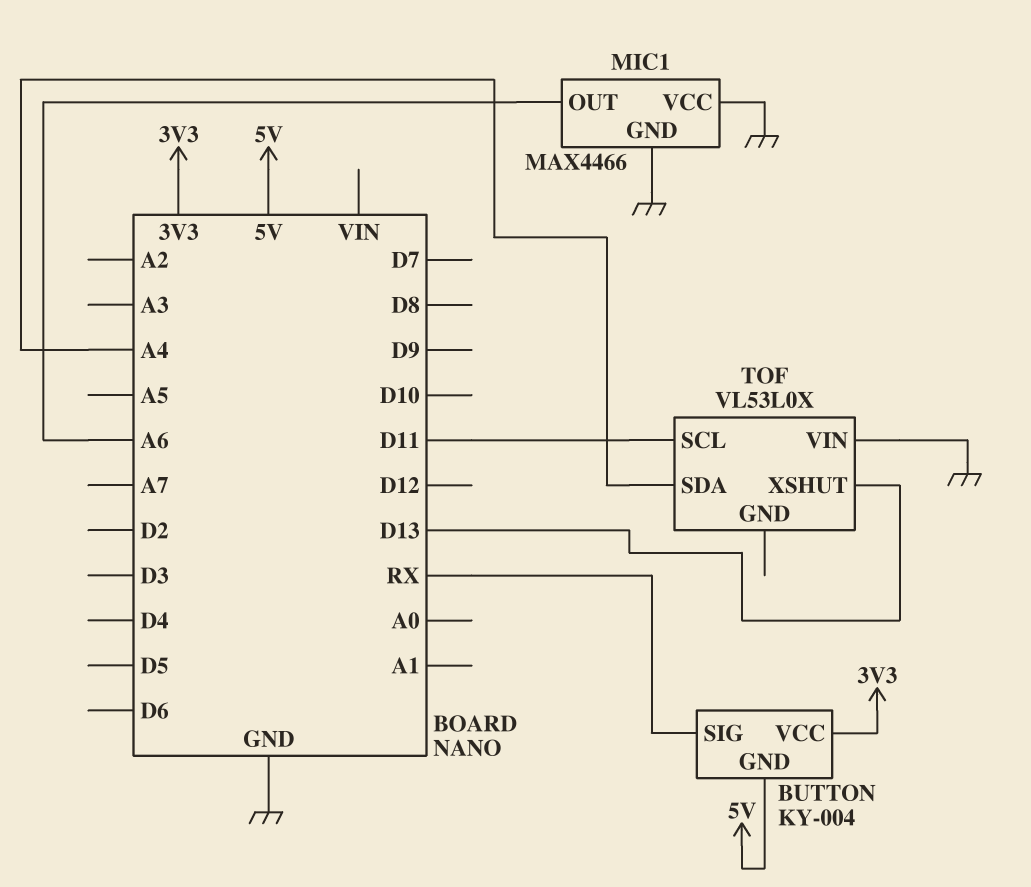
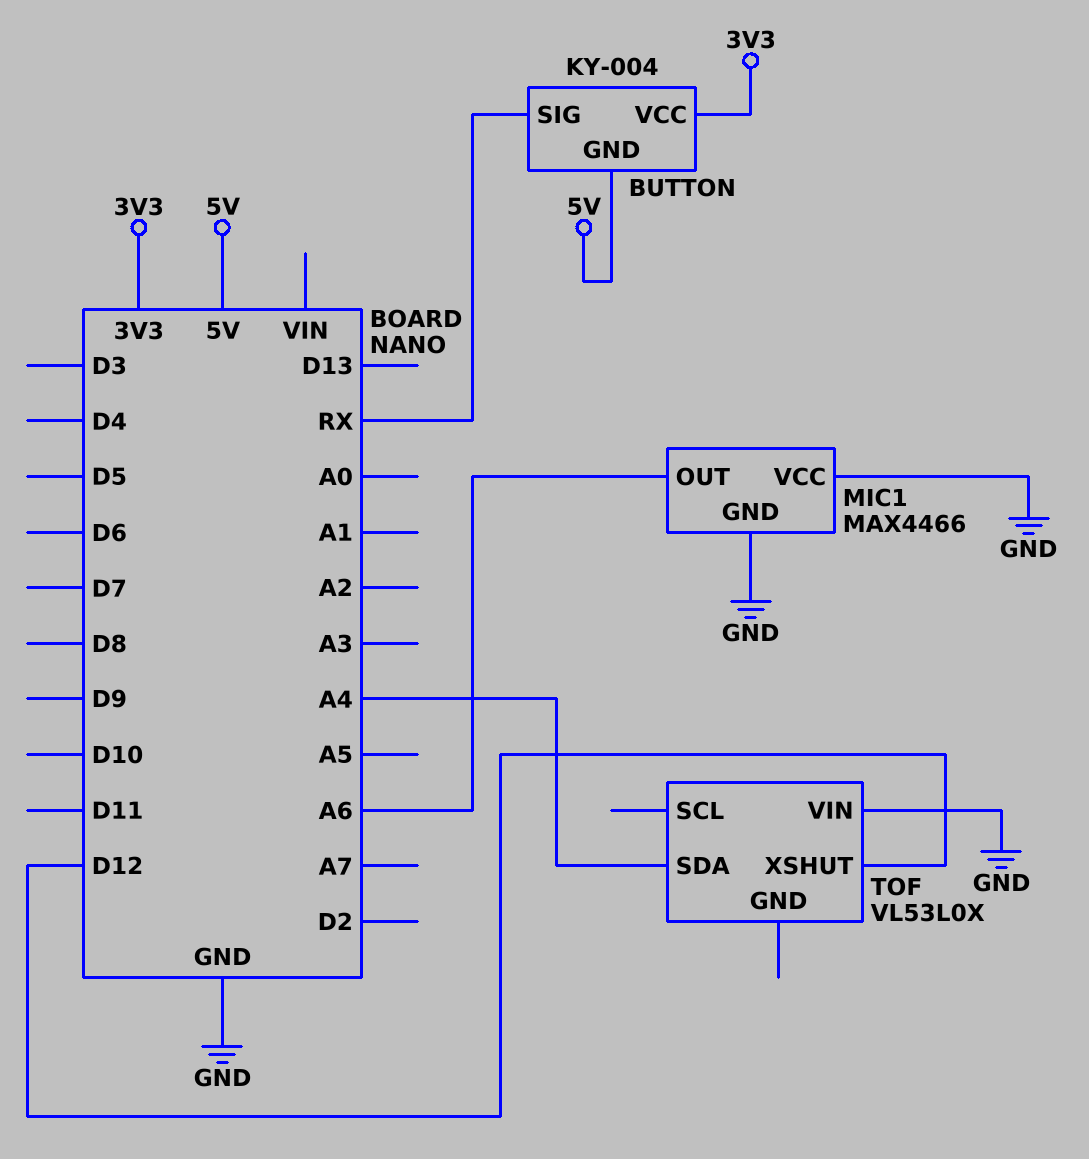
TOF pin SCL: D11 -> none
TOF pin XSHUT: D13 -> D12

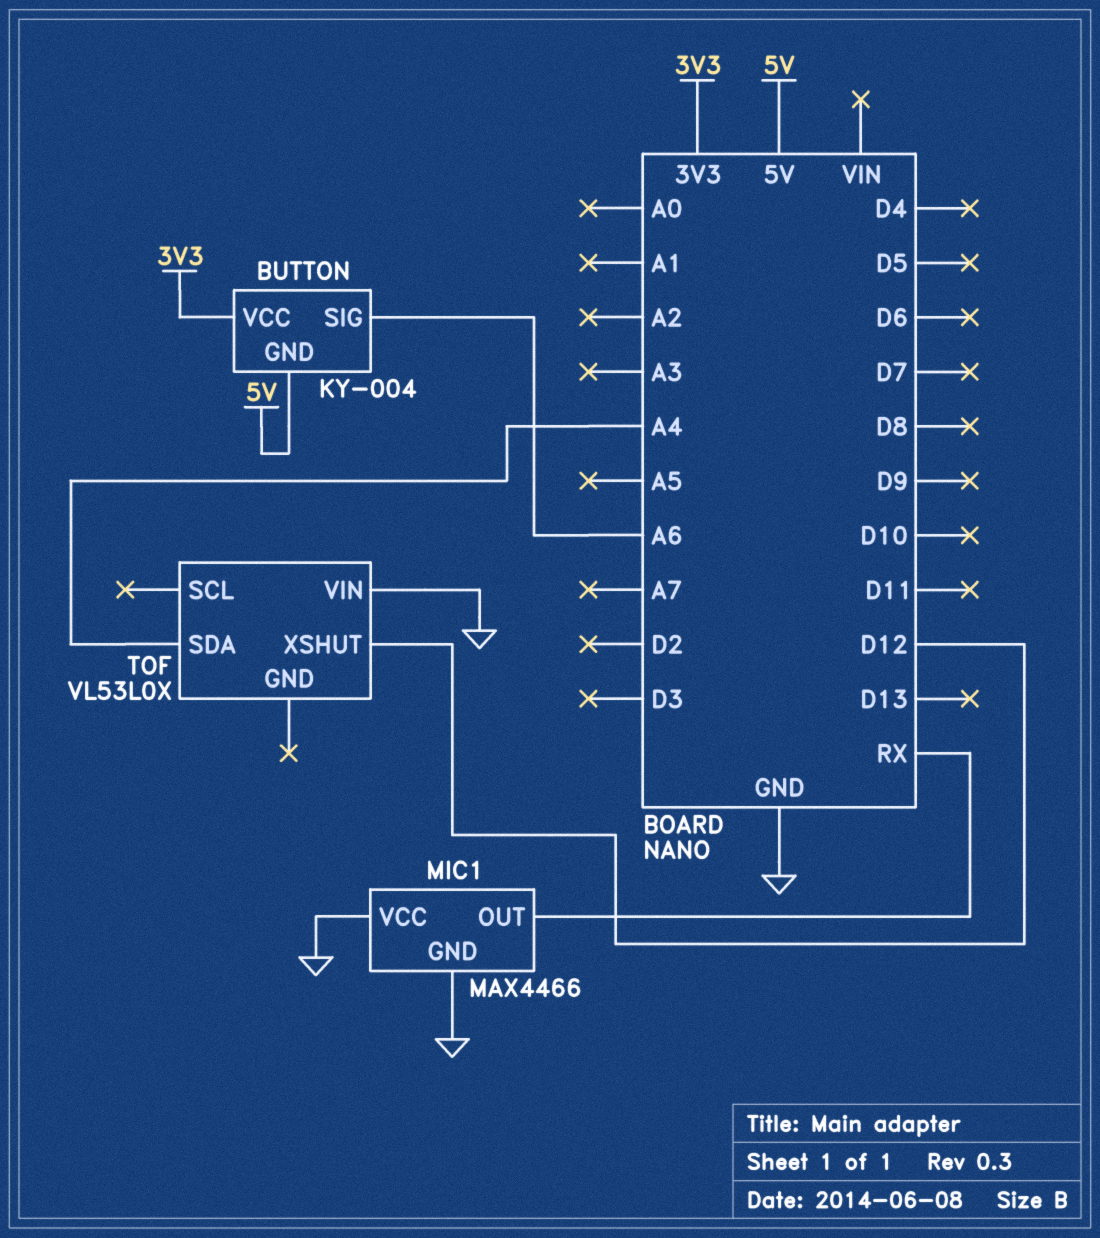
BUTTON pin SIG: RX -> A6
MIC1 pin OUT: A6 -> RX

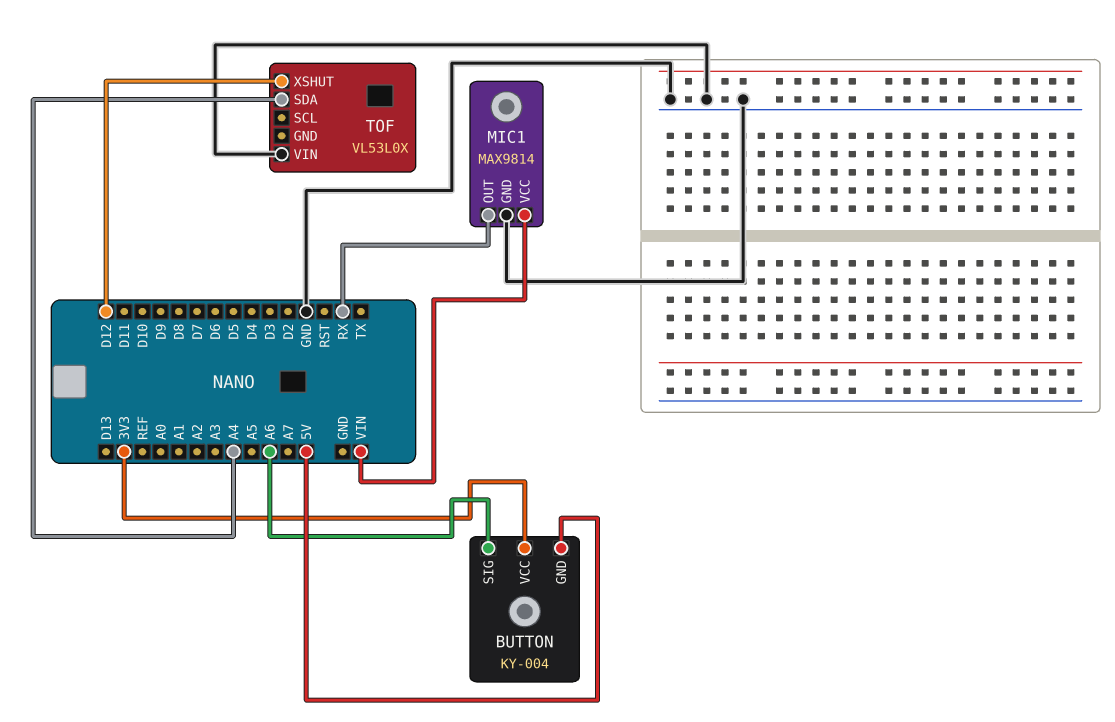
MIC1: MAX4466 -> MAX9814
MIC1 pin VCC: GND -> VIN

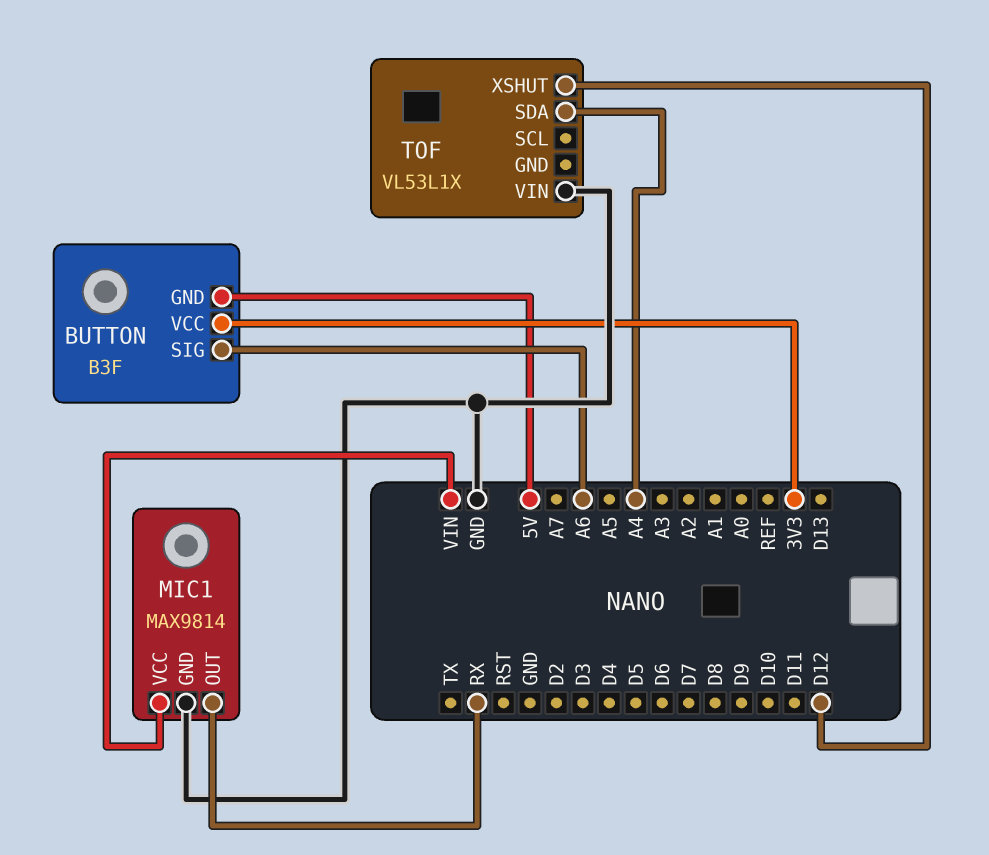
BUTTON: KY-004 -> B3F
TOF: VL53L0X -> VL53L1X

